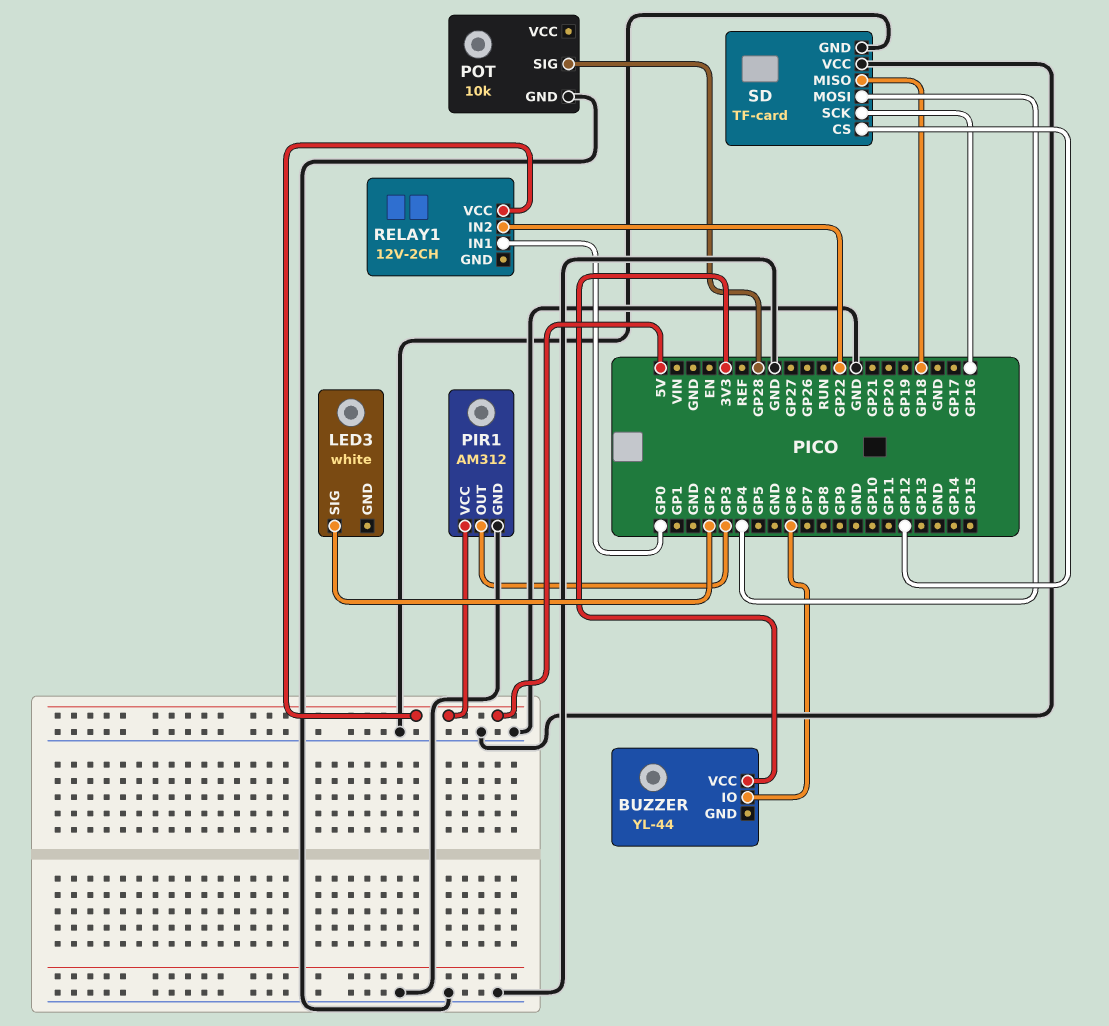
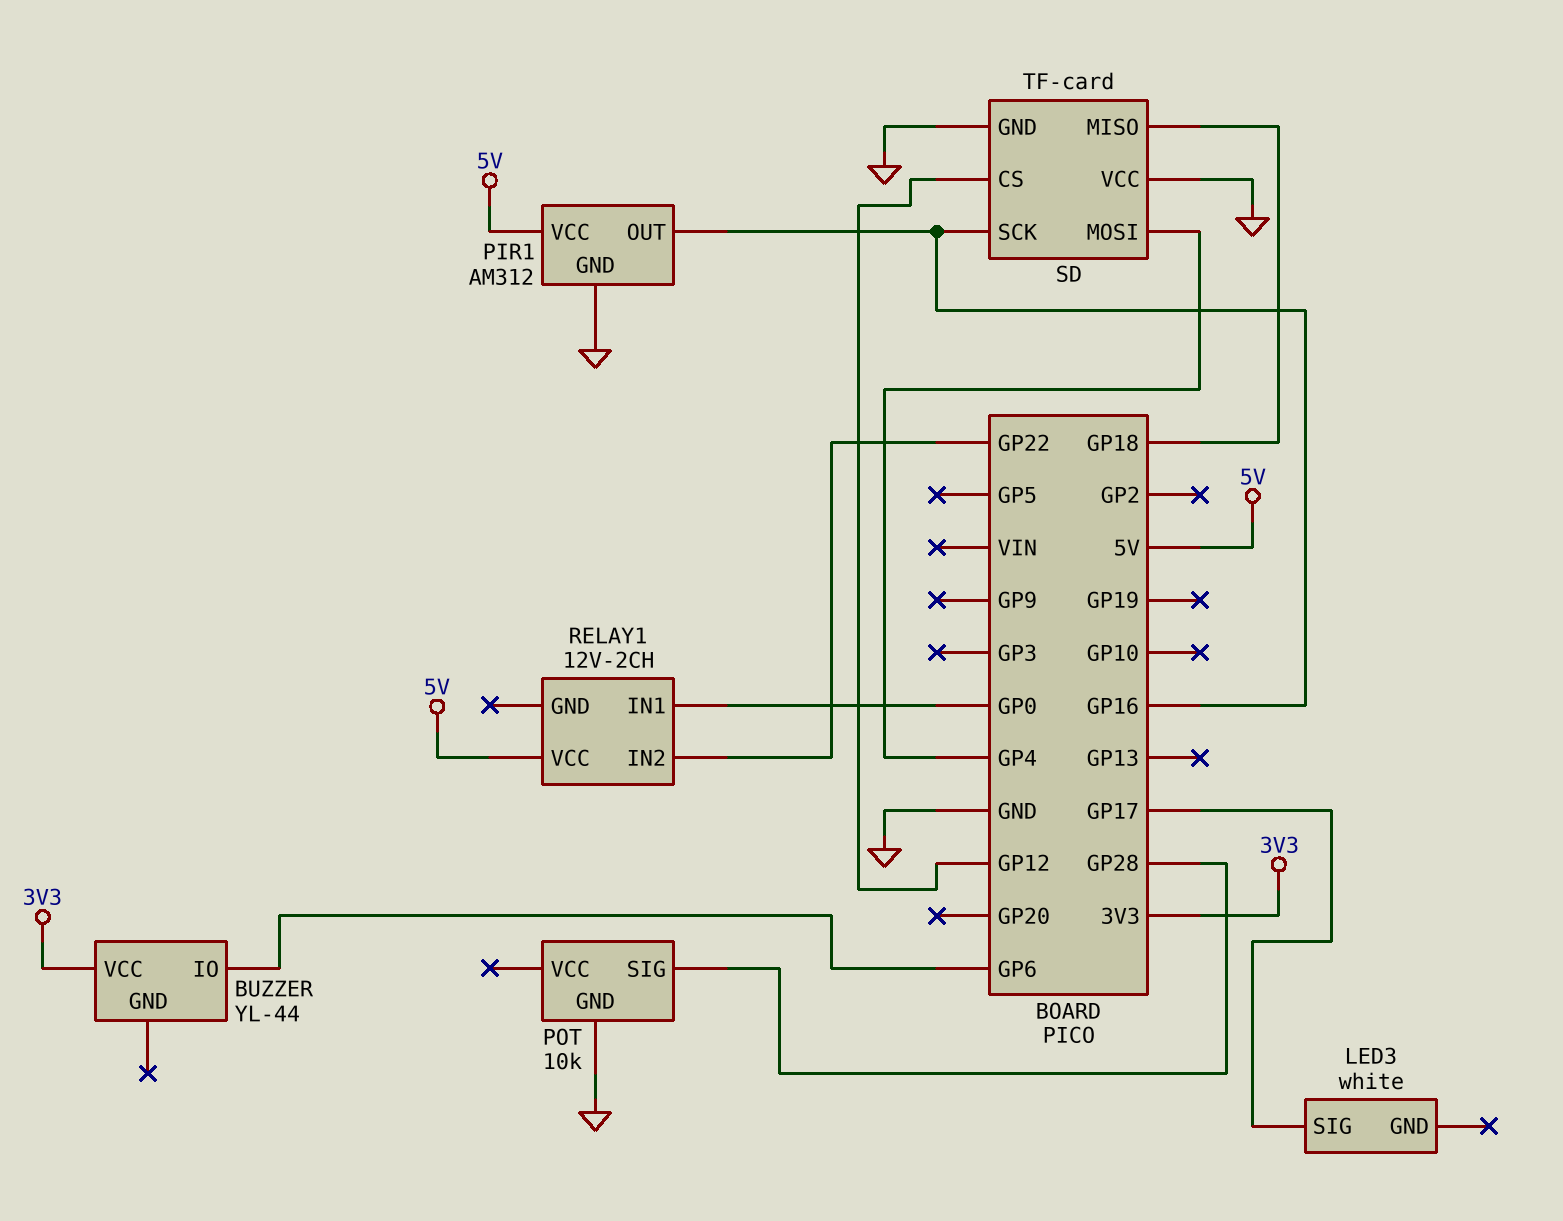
LED3 pin SIG: GP2 -> GP17
PIR1 pin OUT: GP3 -> GP16

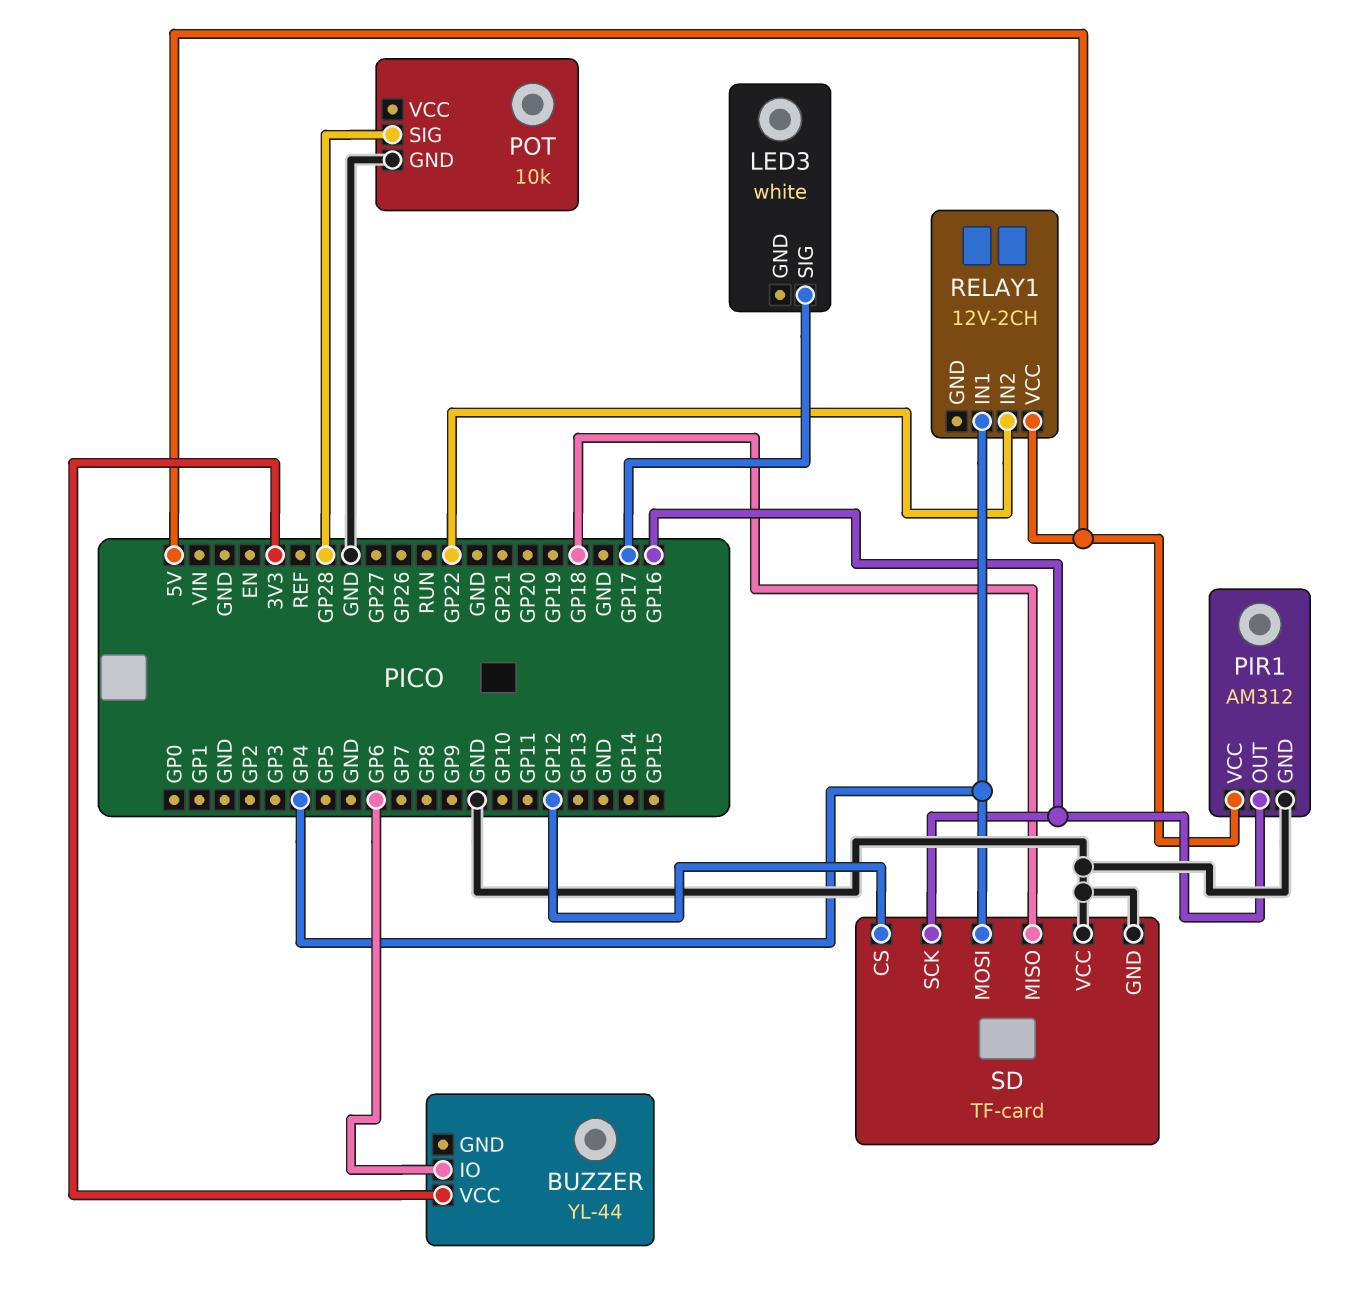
RELAY1 pin IN1: GP0 -> GP4

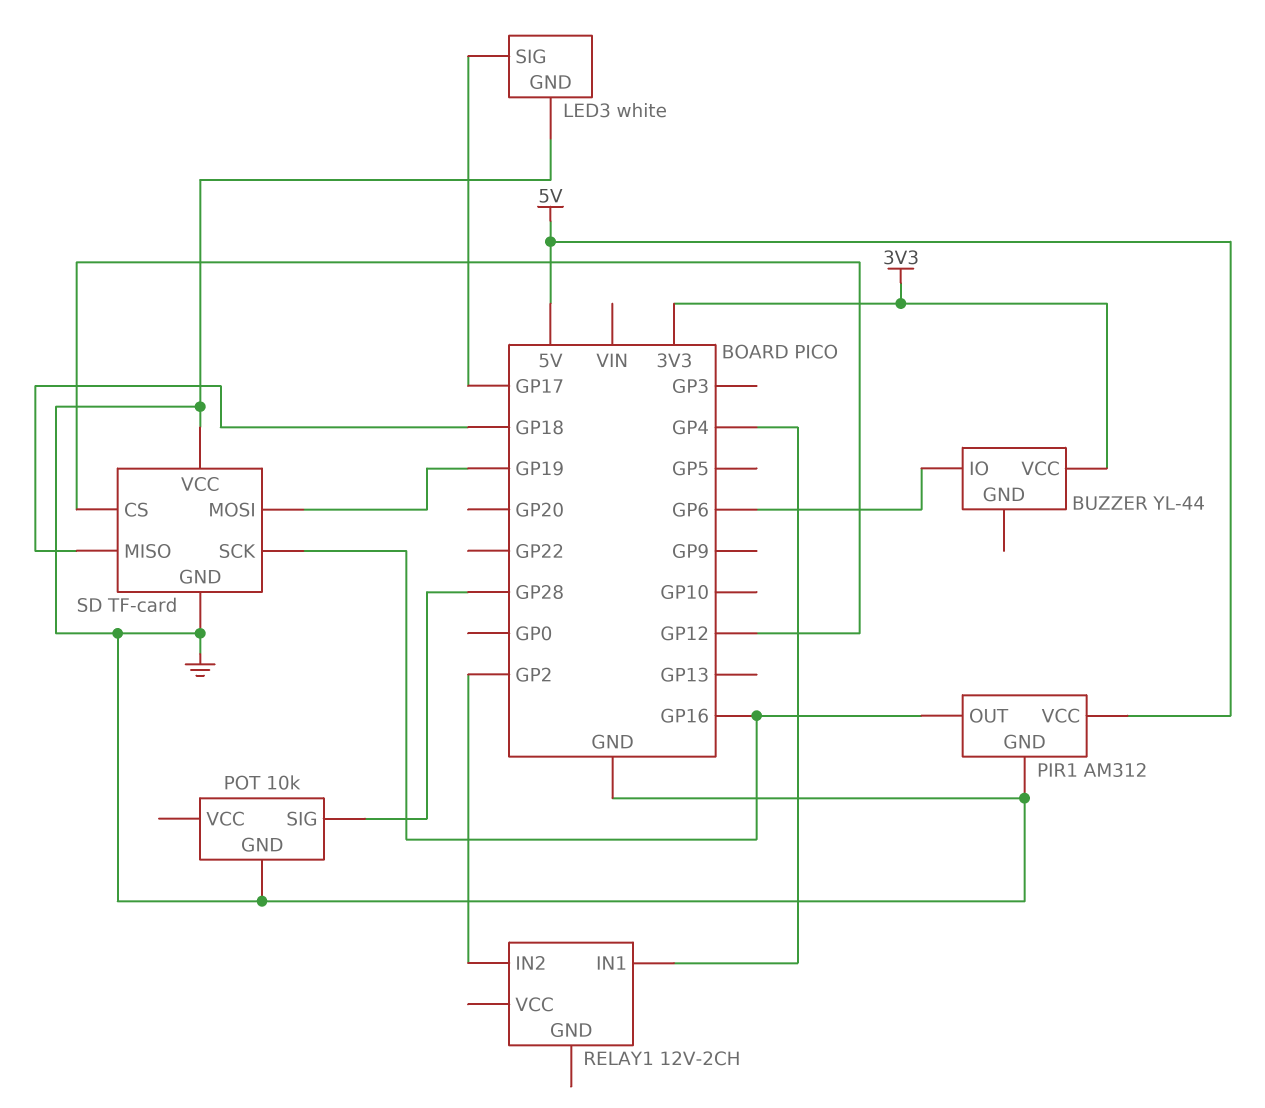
LED3 pin GND: none -> GND
RELAY1 pin IN2: GP22 -> GP2
RELAY1 pin VCC: 5V -> none
SD pin MOSI: GP4 -> GP19

